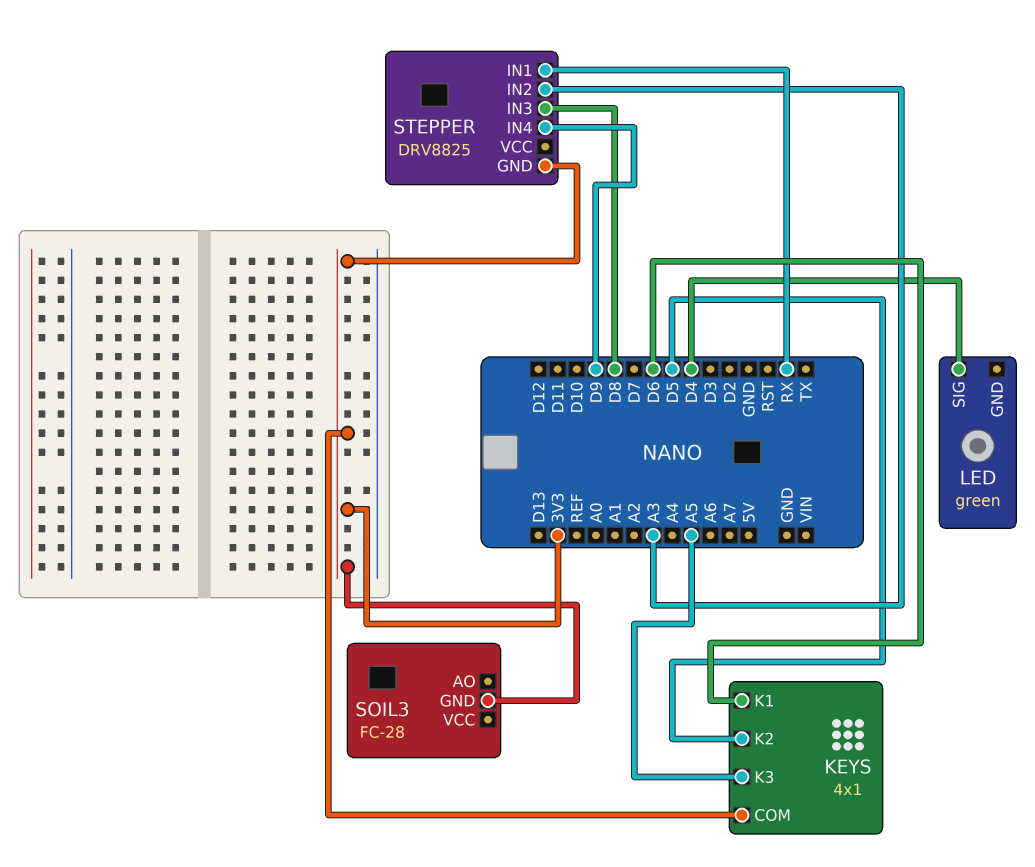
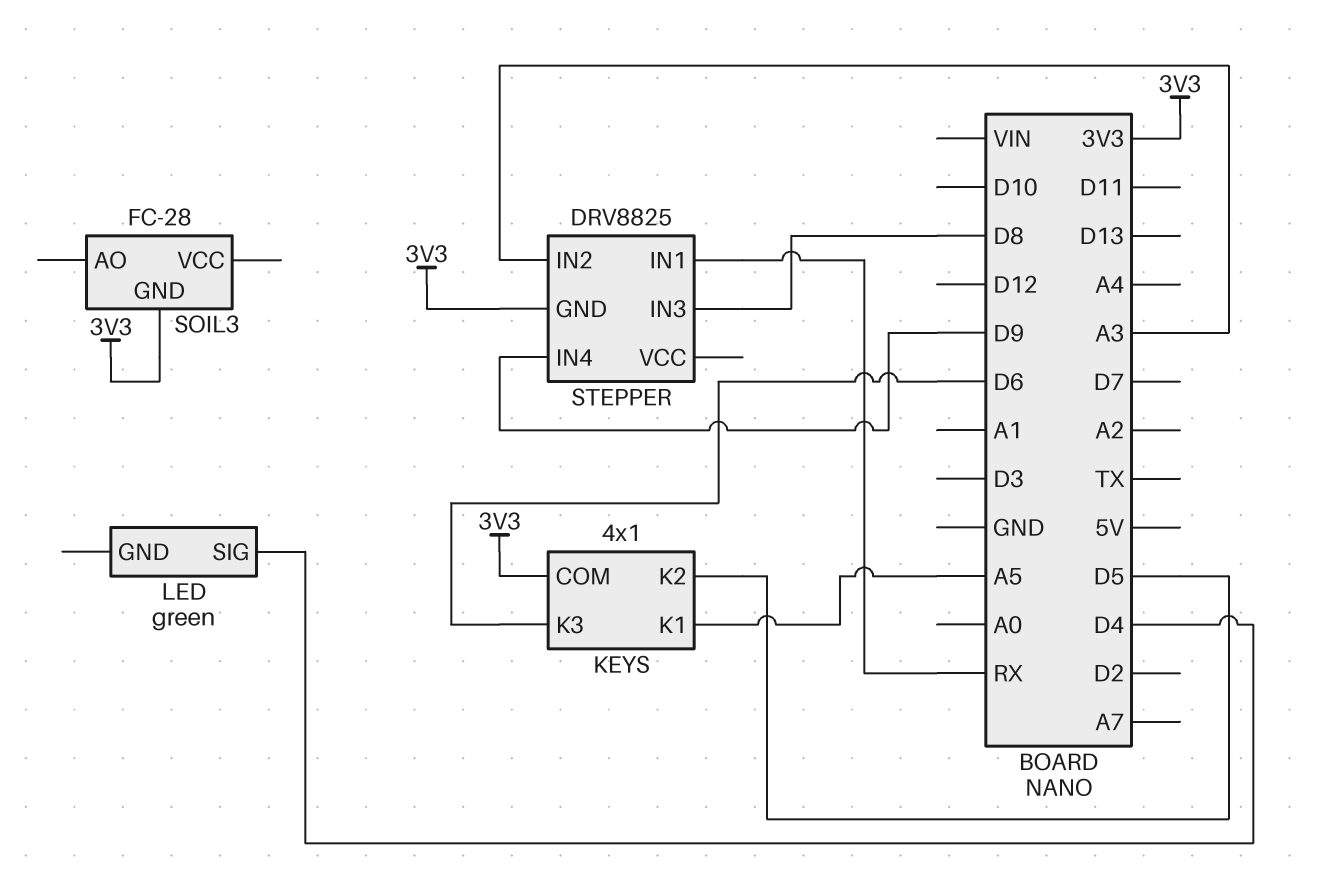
KEYS pin K1: D6 -> A5
KEYS pin K3: A5 -> D6

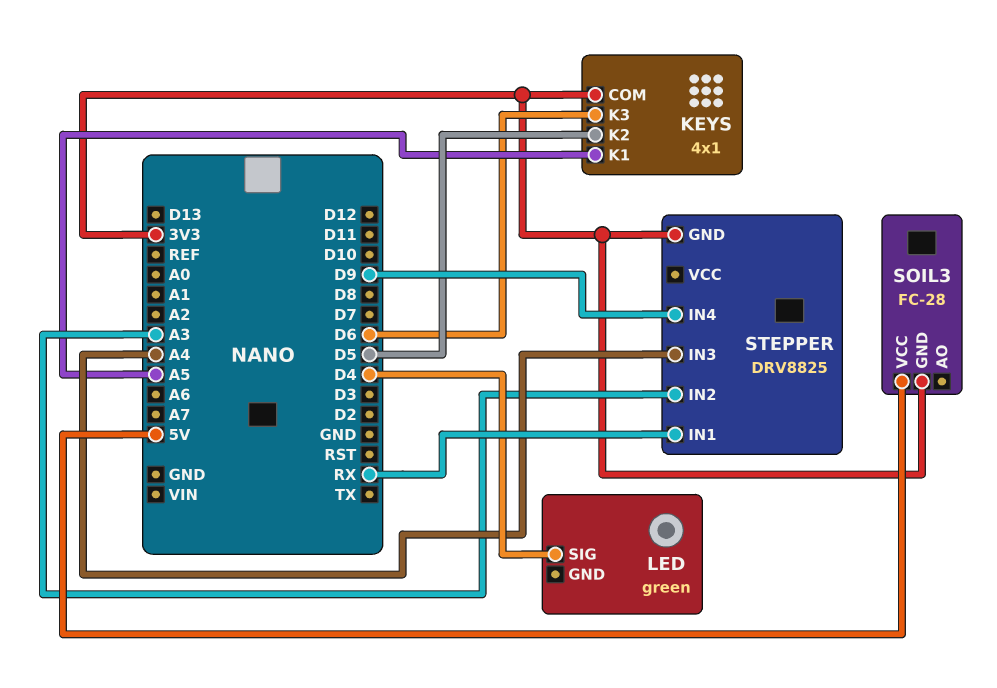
SOIL3 pin VCC: none -> 5V
STEPPER pin IN3: D8 -> A4

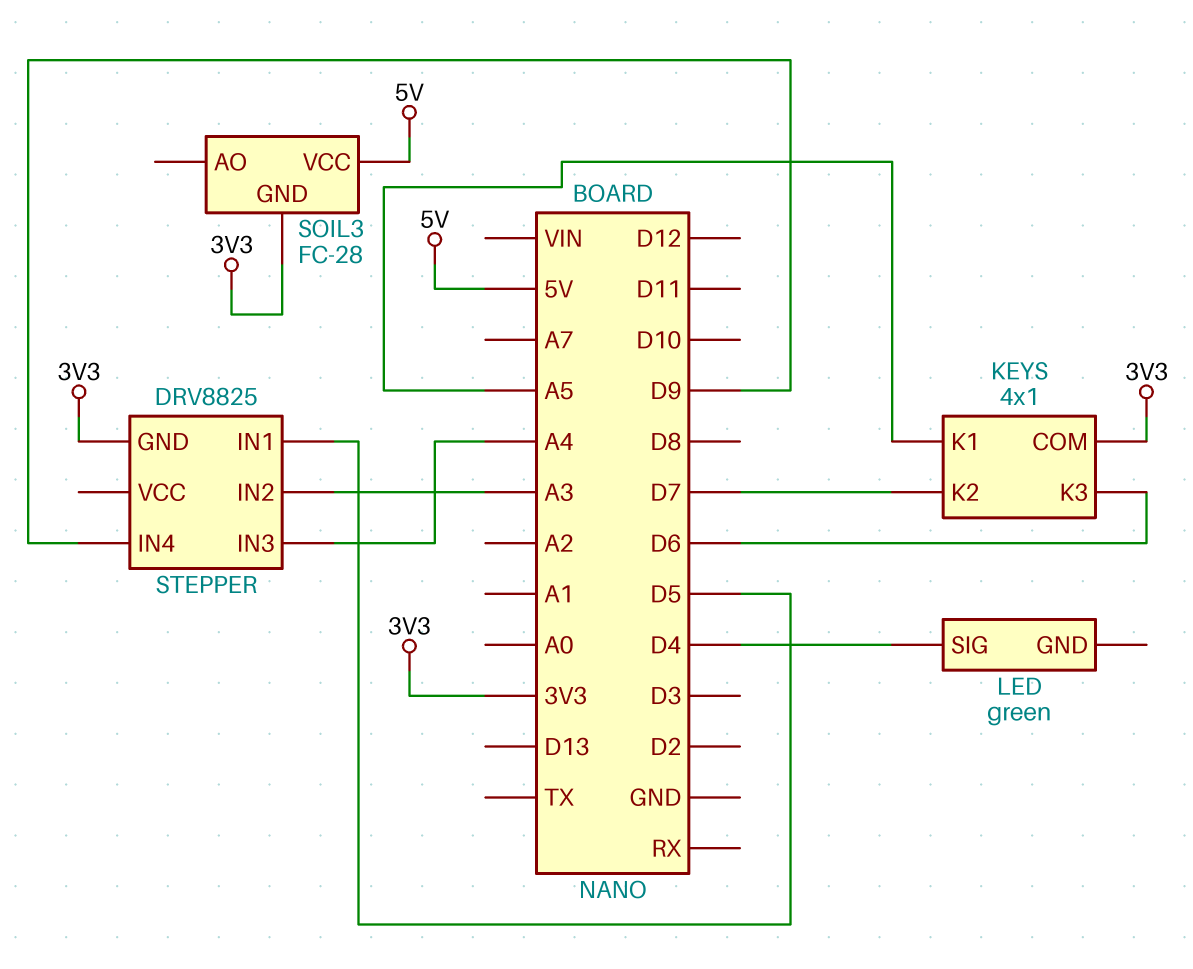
KEYS pin K2: D5 -> D7
STEPPER pin IN1: RX -> D5

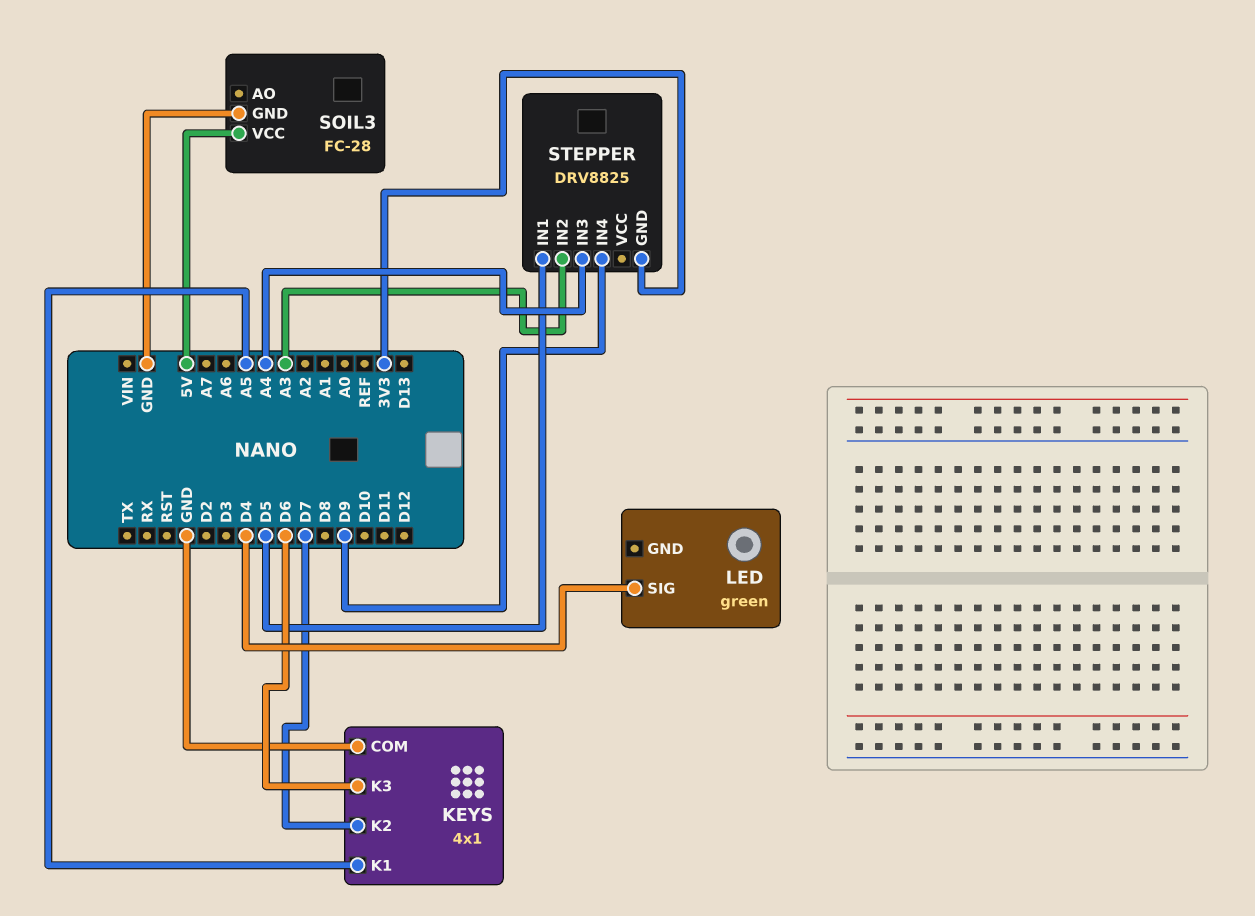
KEYS pin COM: 3V3 -> GND
SOIL3 pin GND: 3V3 -> GND

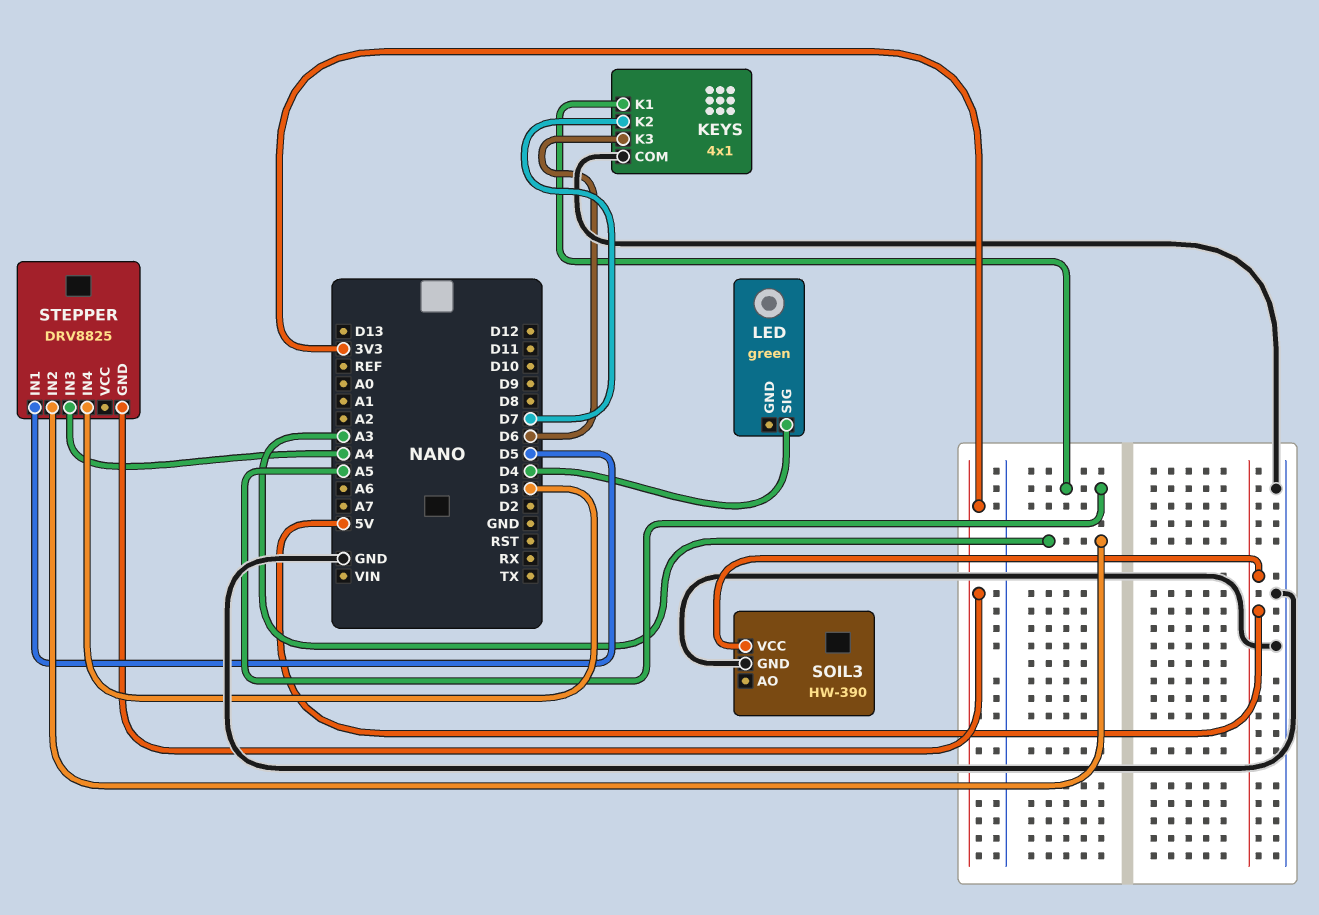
SOIL3: FC-28 -> HW-390
STEPPER pin IN4: D9 -> D3

